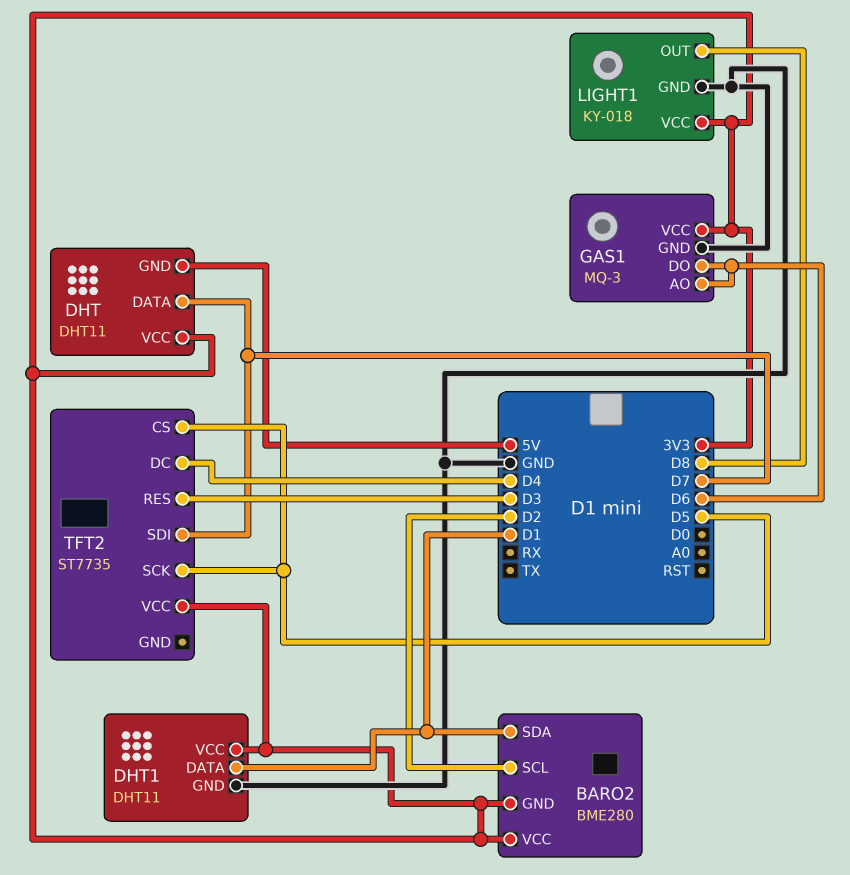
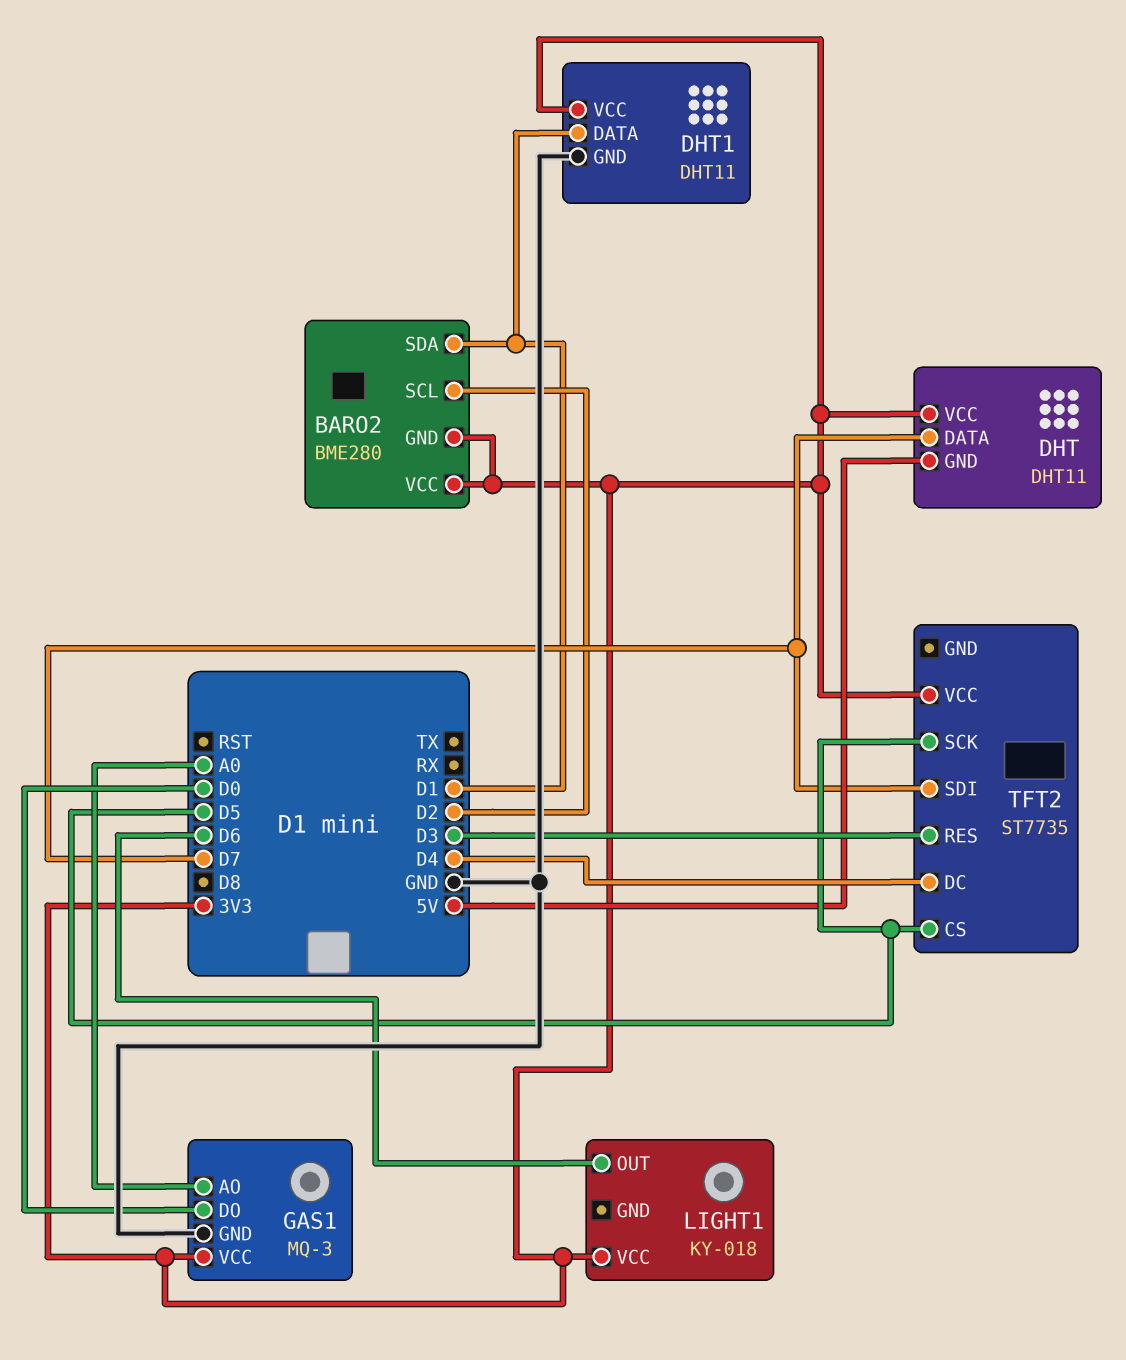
GAS1 pin AO: D6 -> A0
GAS1 pin DO: D6 -> D0
LIGHT1 pin GND: GND -> none
LIGHT1 pin OUT: D8 -> D6

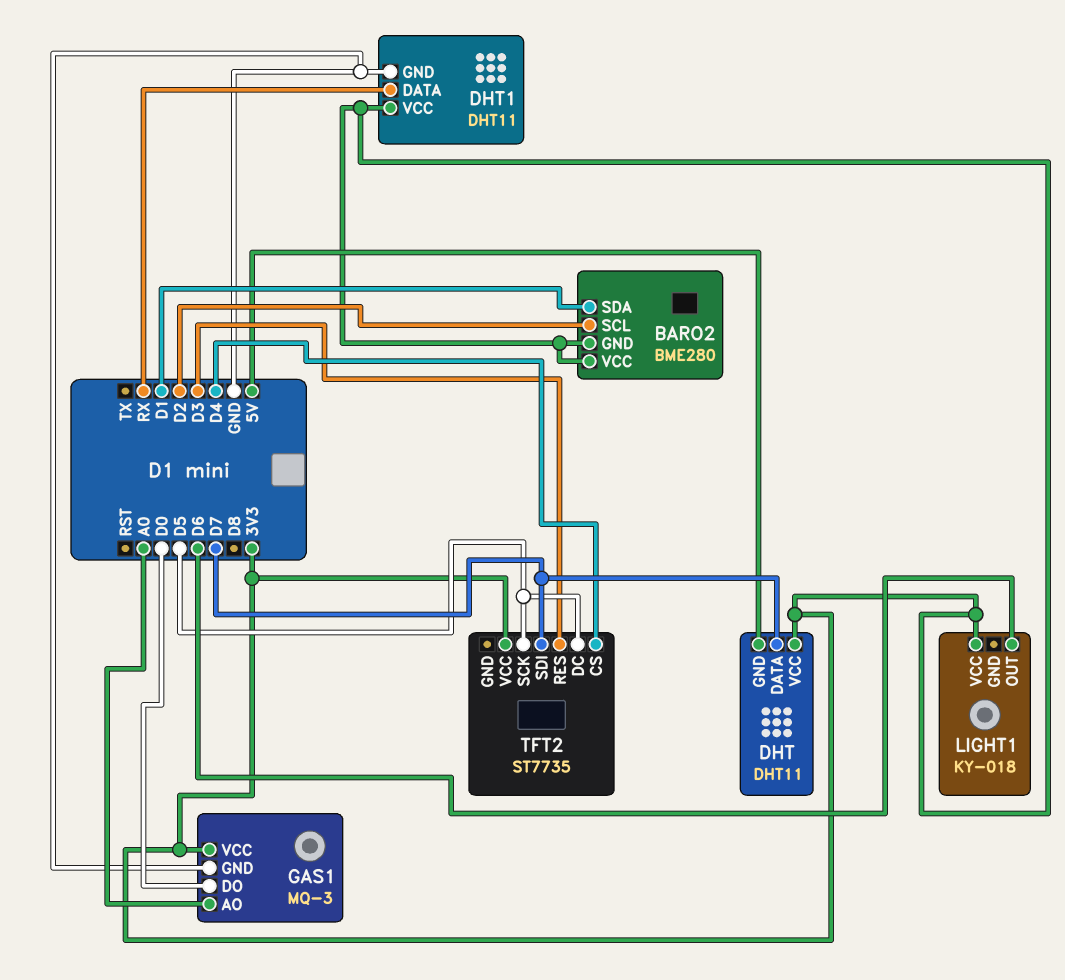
DHT1 pin DATA: D1 -> RX
TFT2 pin CS: D5 -> D4
TFT2 pin DC: D4 -> D5

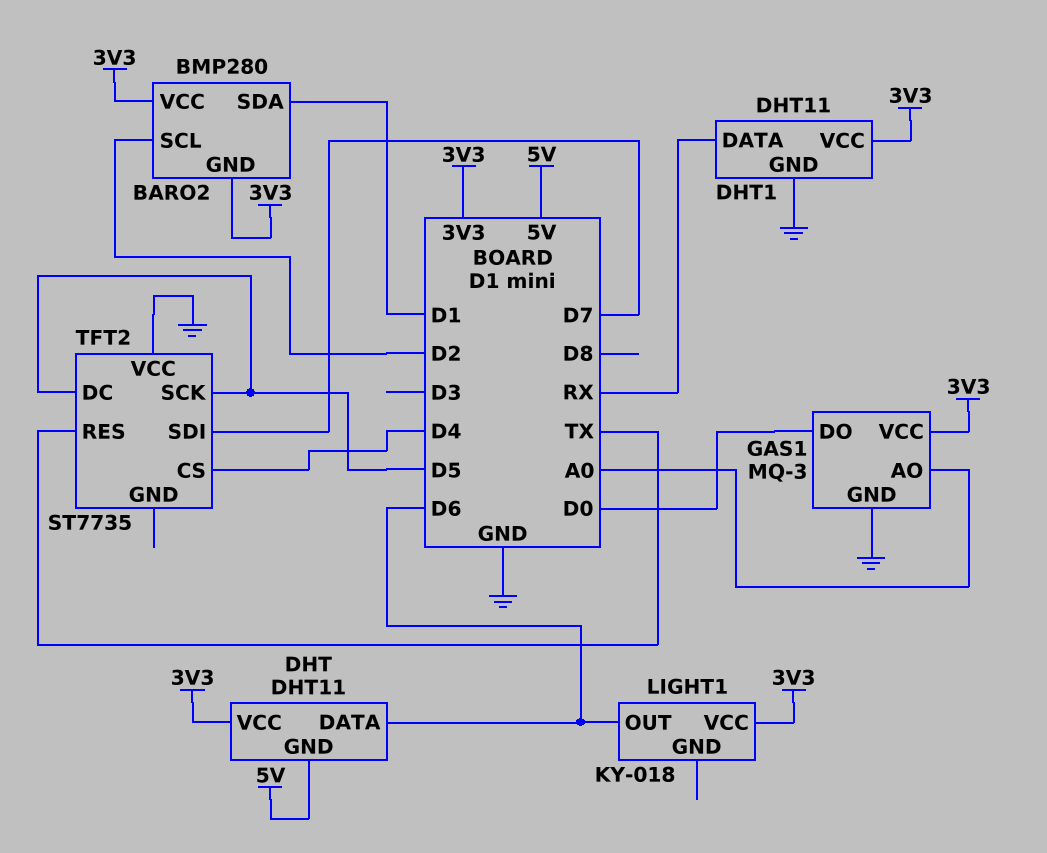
BARO2: BME280 -> BMP280
DHT pin DATA: D7 -> D6
TFT2 pin RES: D3 -> TX
TFT2 pin VCC: 3V3 -> GND

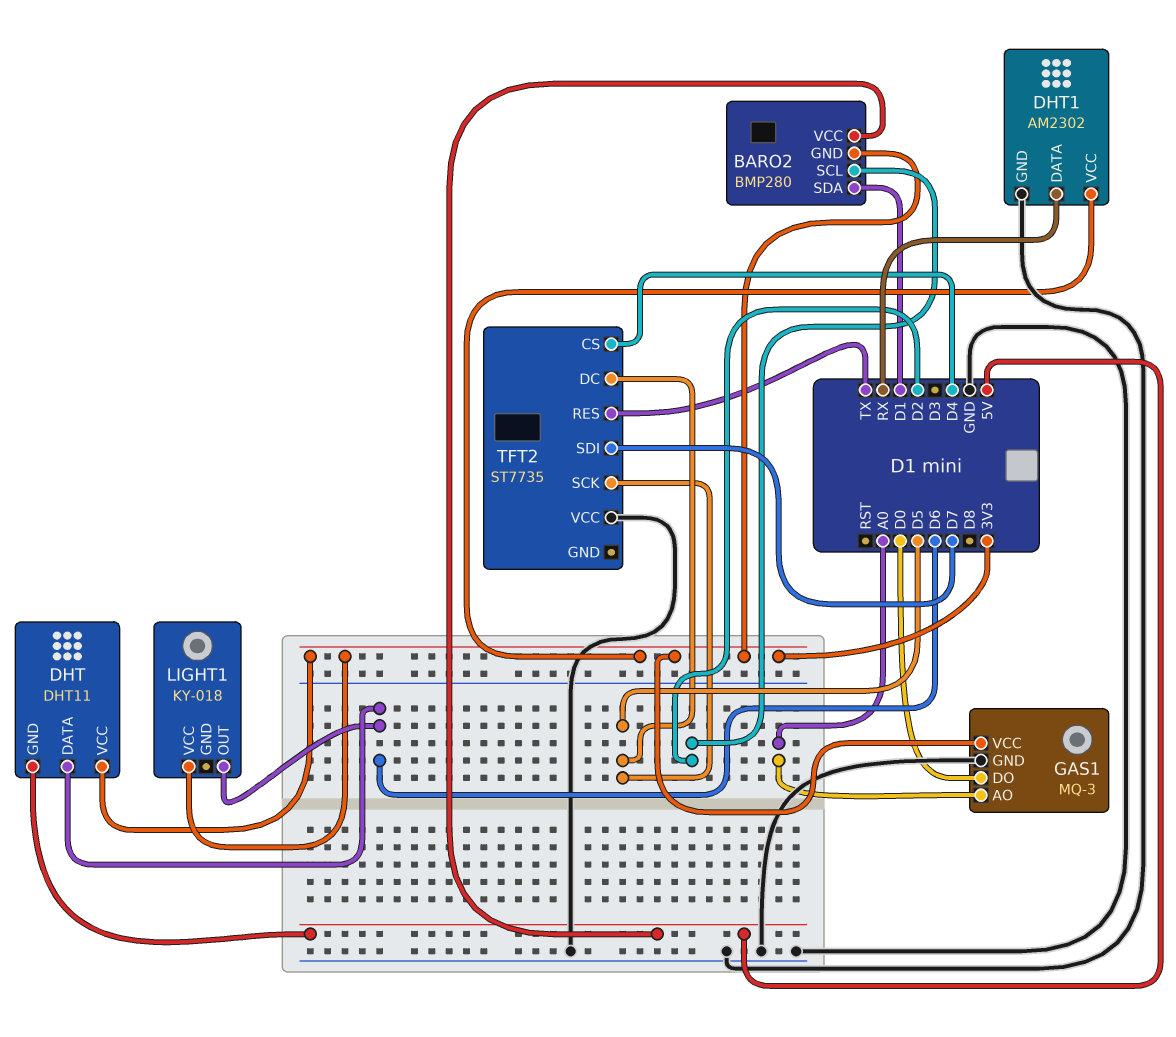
BARO2 pin VCC: 3V3 -> 5V
DHT1: DHT11 -> AM2302

